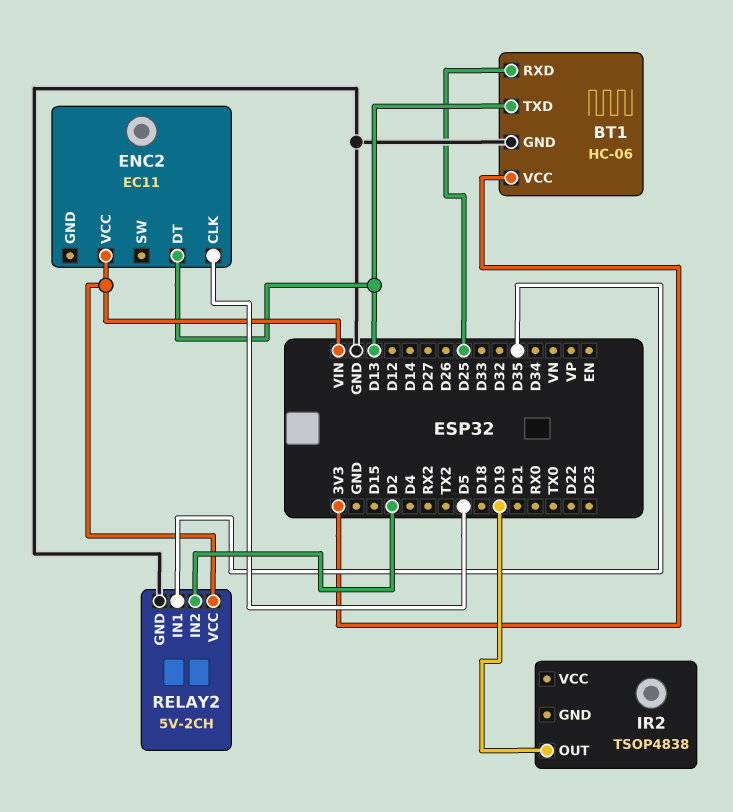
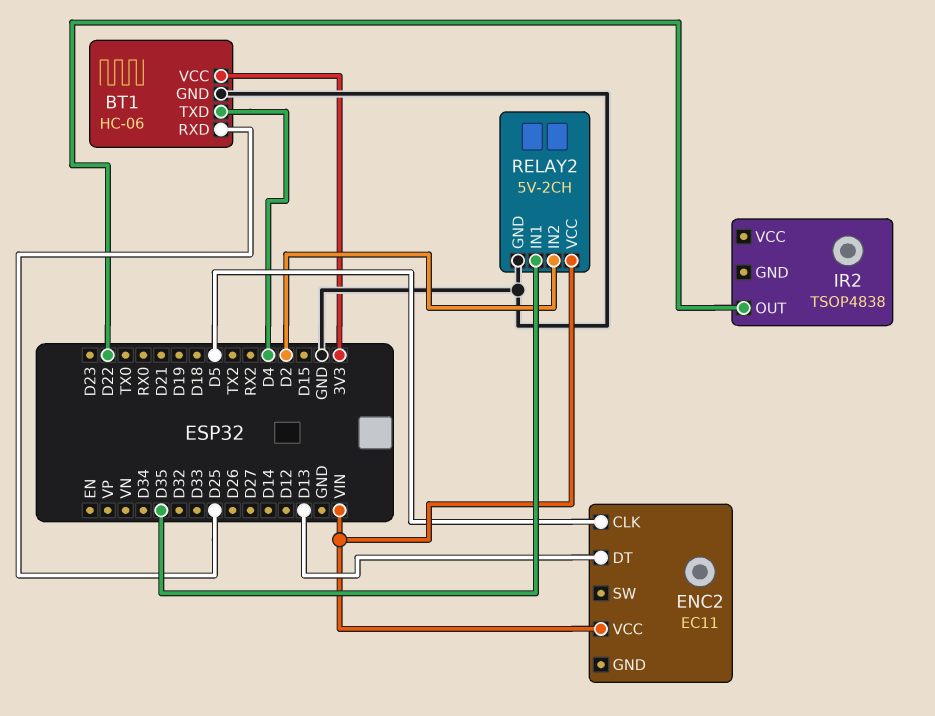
BT1 pin TXD: D13 -> D4
IR2 pin OUT: D19 -> D22

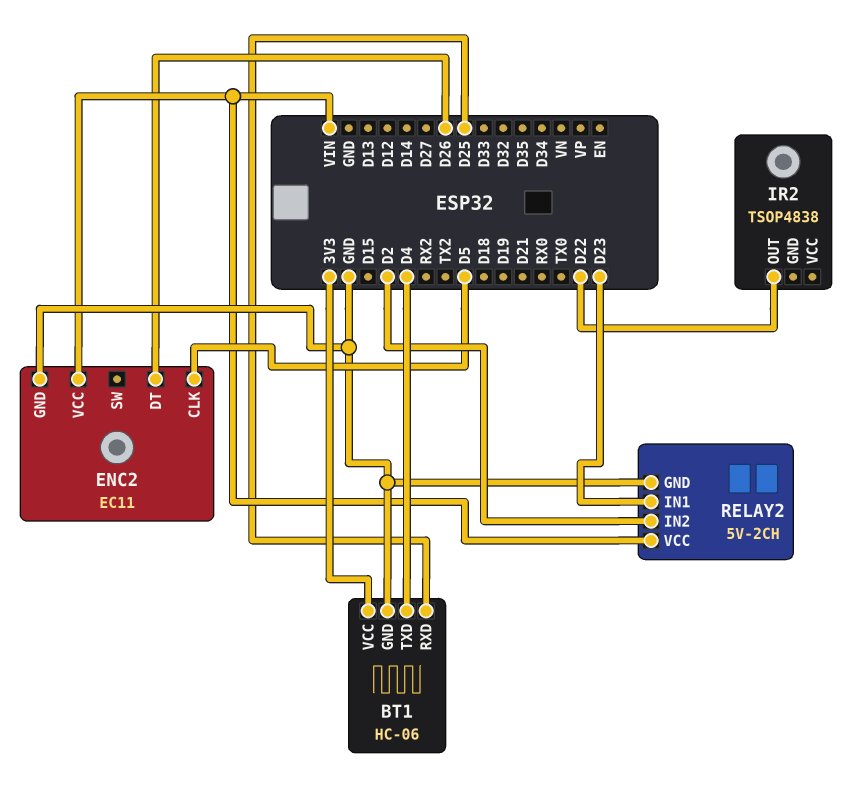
ENC2 pin DT: D13 -> D26
ENC2 pin GND: none -> GND
RELAY2 pin IN1: D35 -> D23

